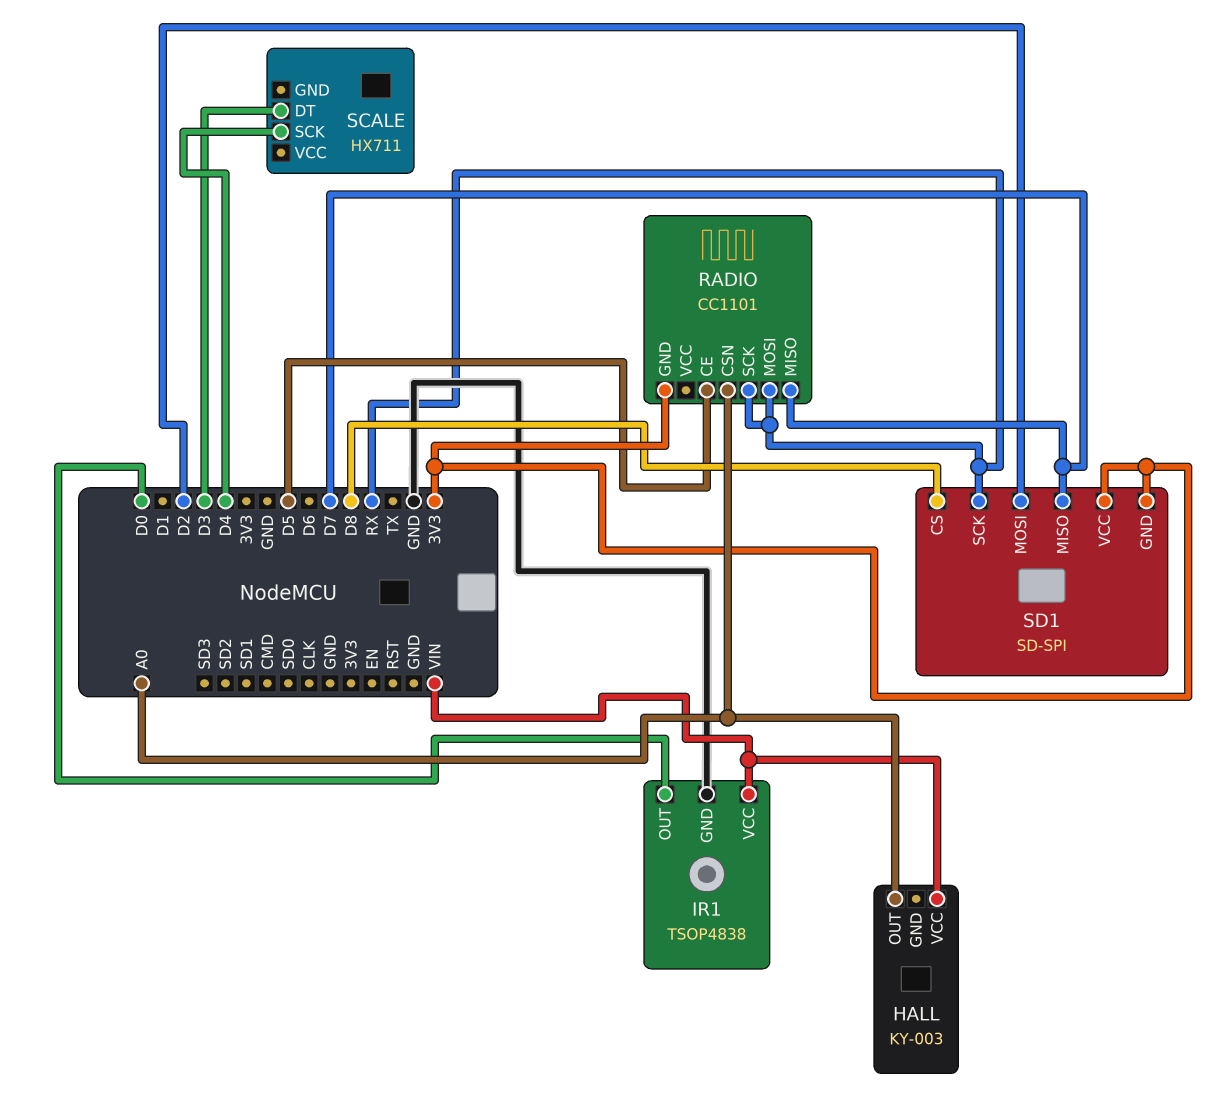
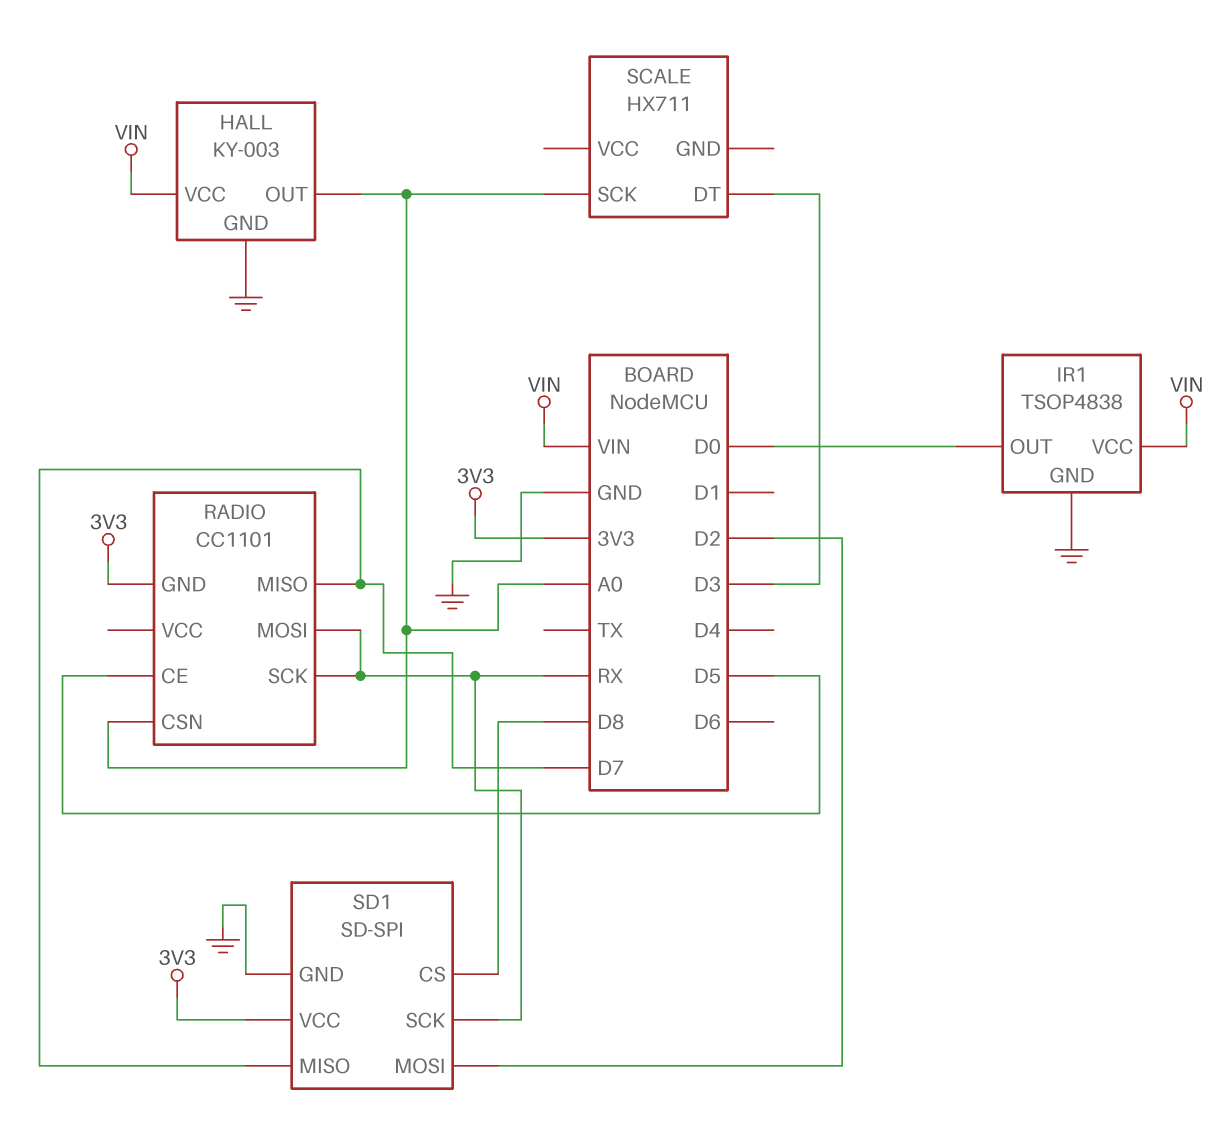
HALL pin GND: none -> GND
SCALE pin SCK: D4 -> A0
SD1 pin GND: 3V3 -> GND

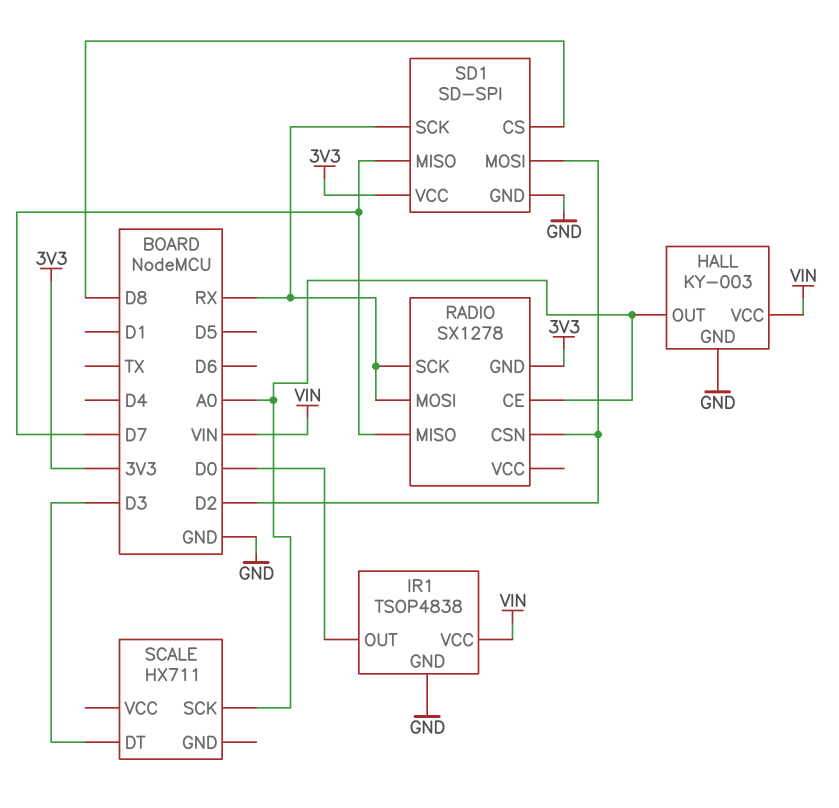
RADIO: CC1101 -> SX1278
RADIO pin CE: D5 -> A0
RADIO pin CSN: A0 -> D2

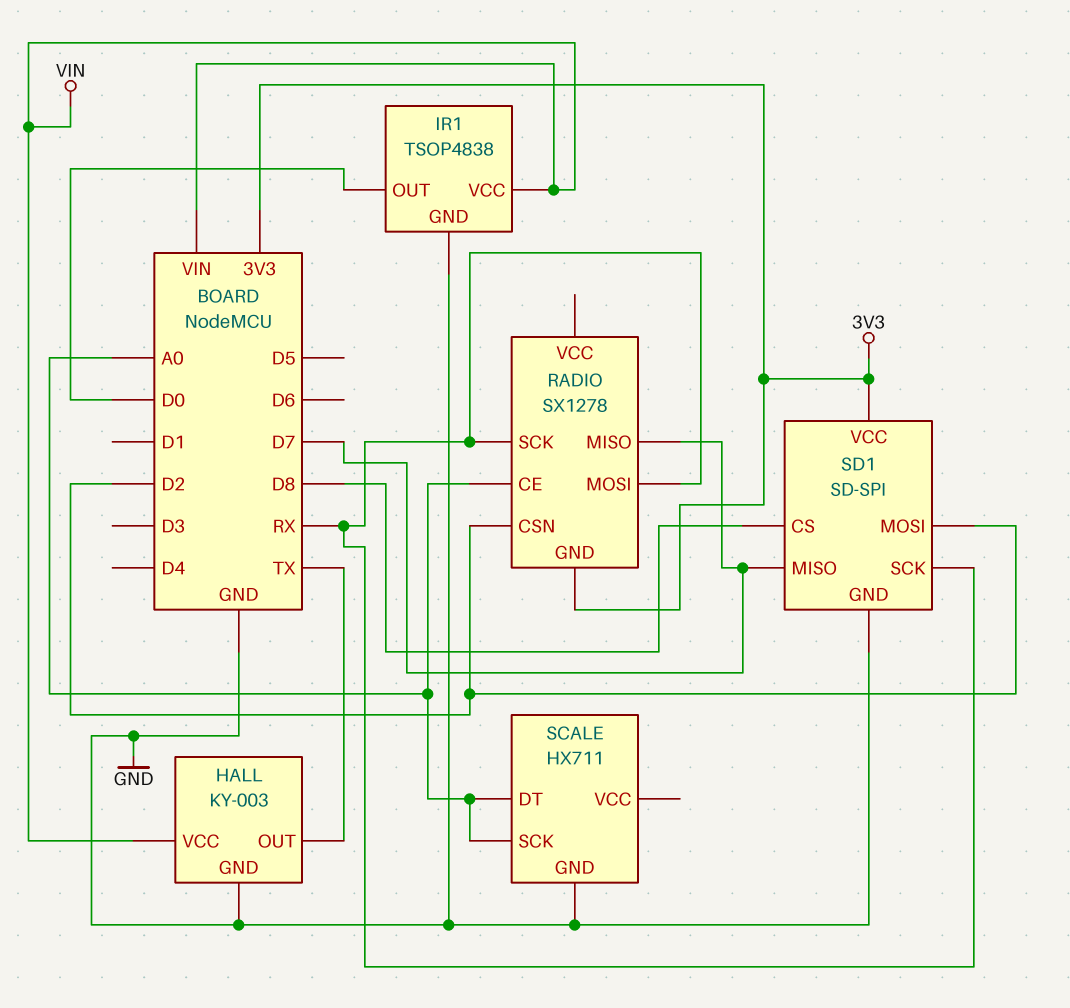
HALL pin OUT: A0 -> TX
SCALE pin DT: D3 -> A0
SCALE pin GND: none -> GND

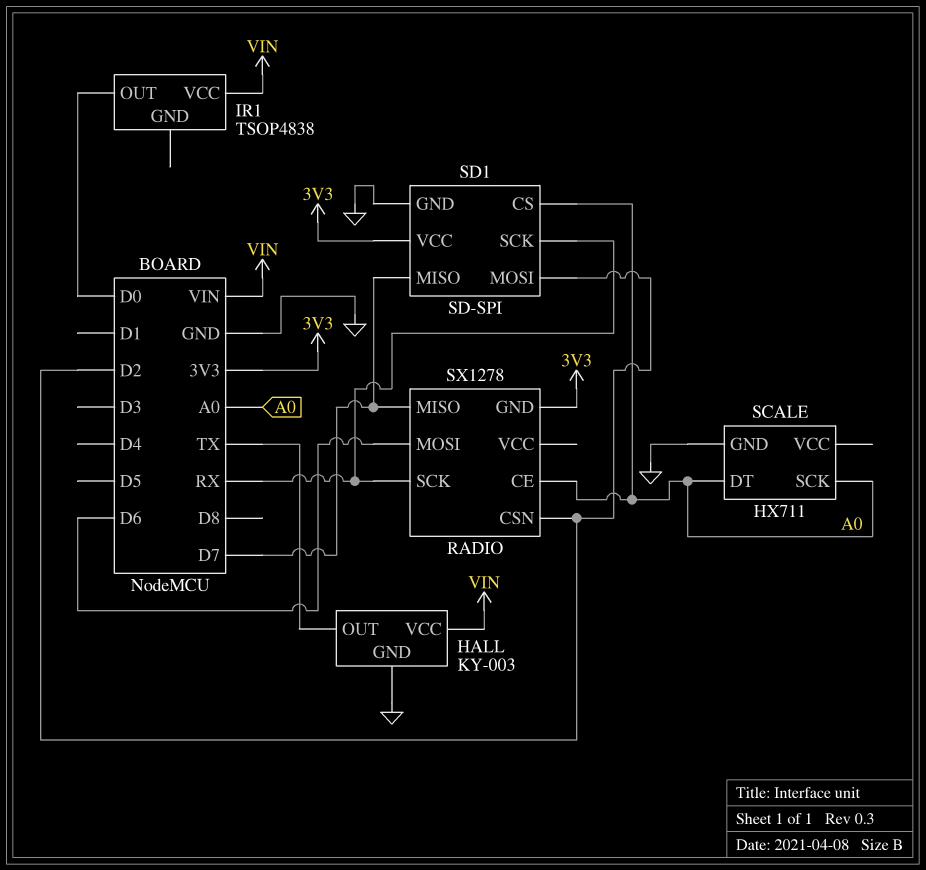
IR1 pin GND: GND -> none
RADIO pin MOSI: RX -> D6
SD1 pin CS: D8 -> A0

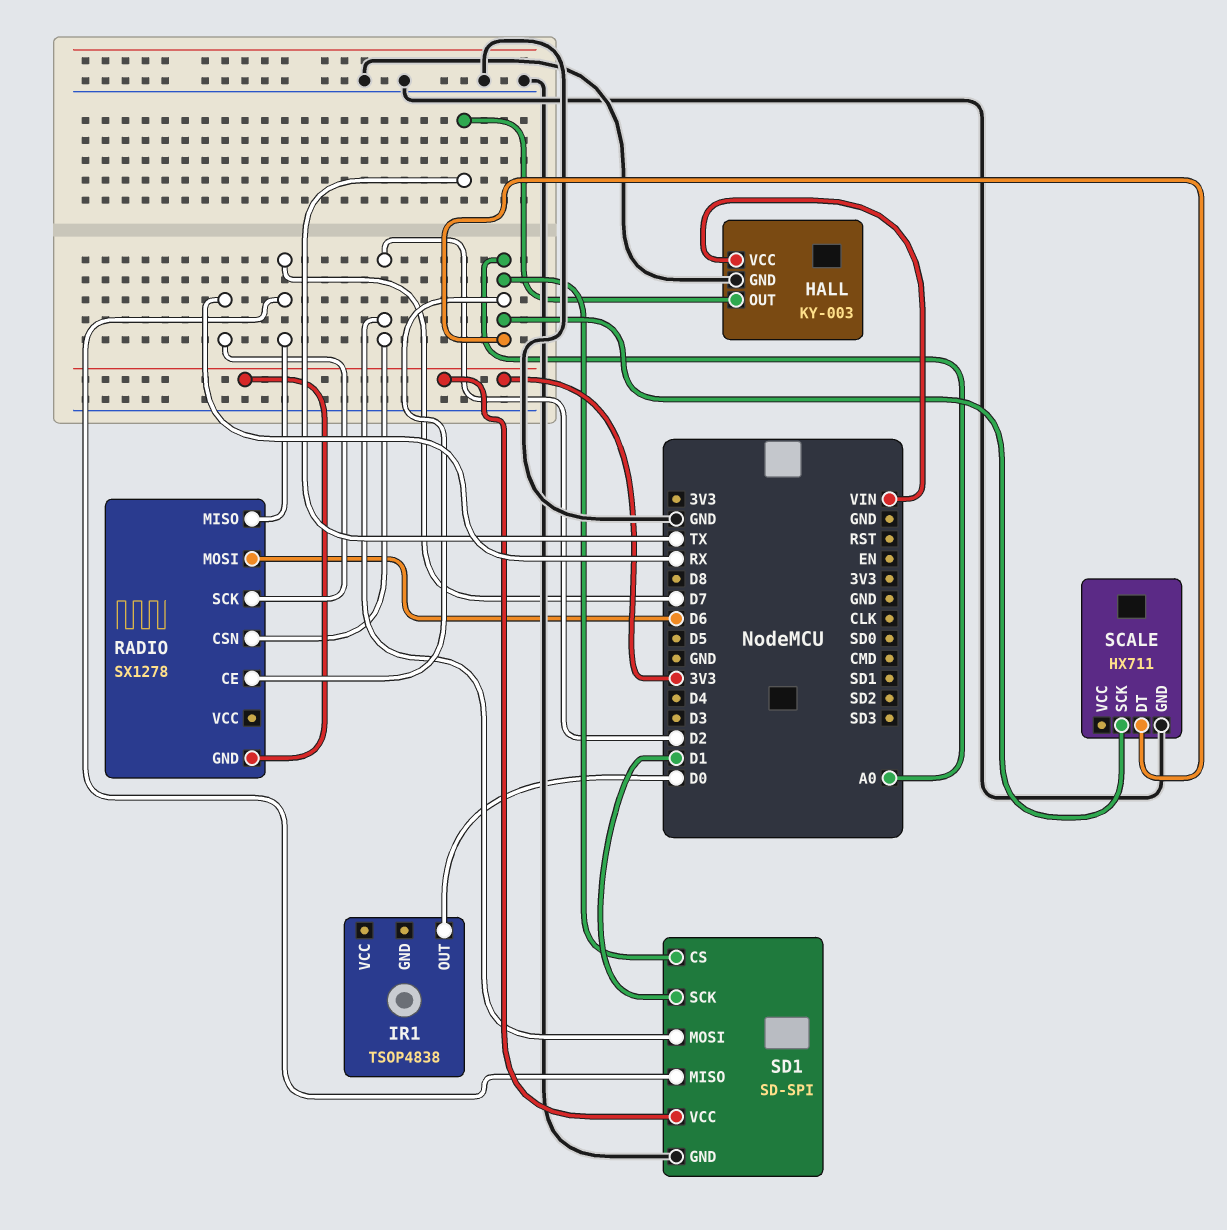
IR1 pin VCC: VIN -> none
SD1 pin SCK: RX -> D1

